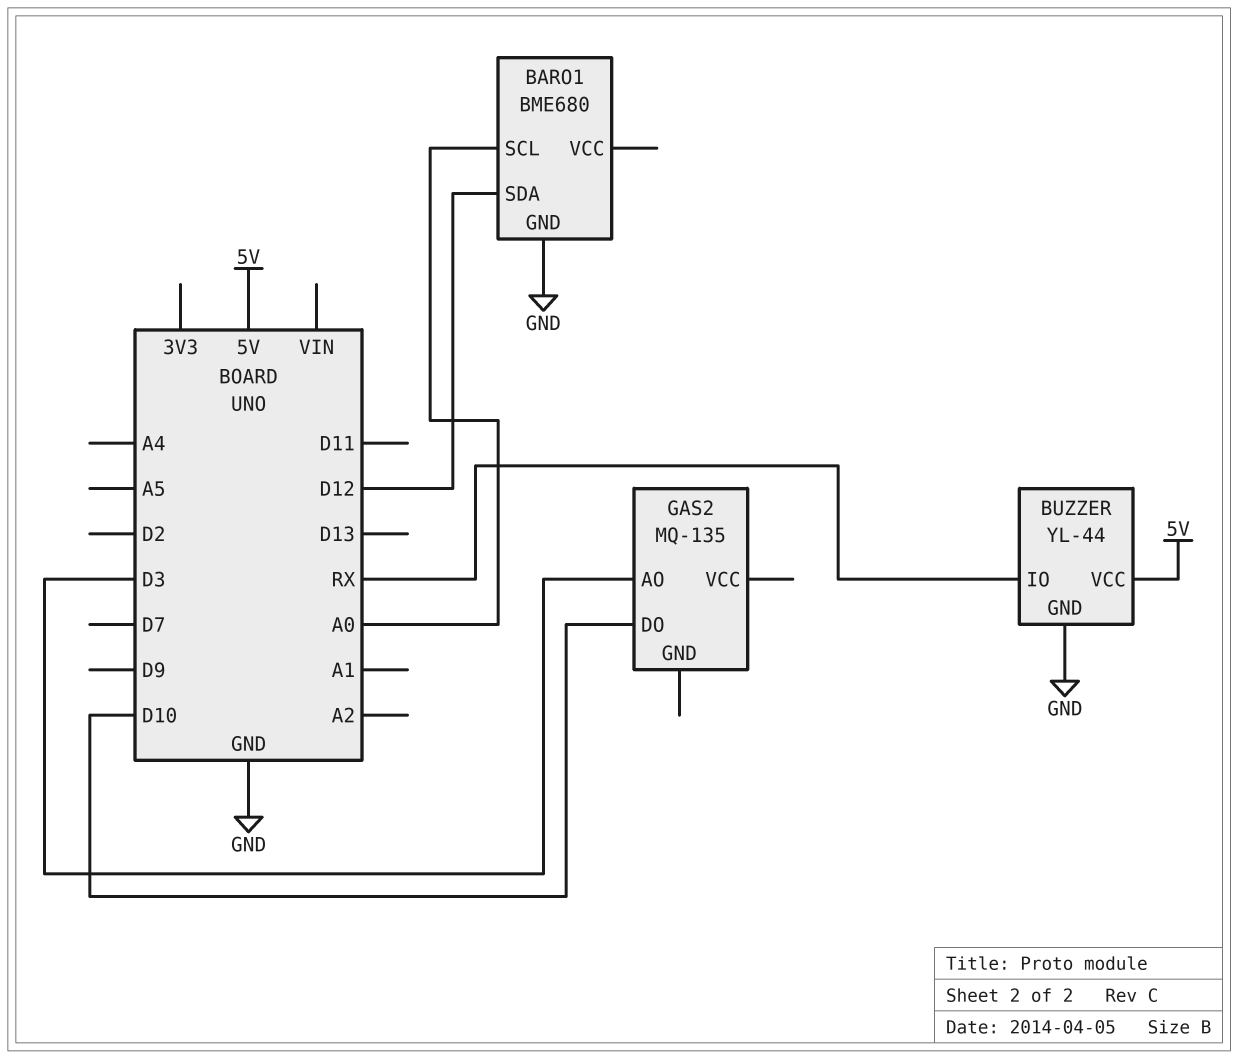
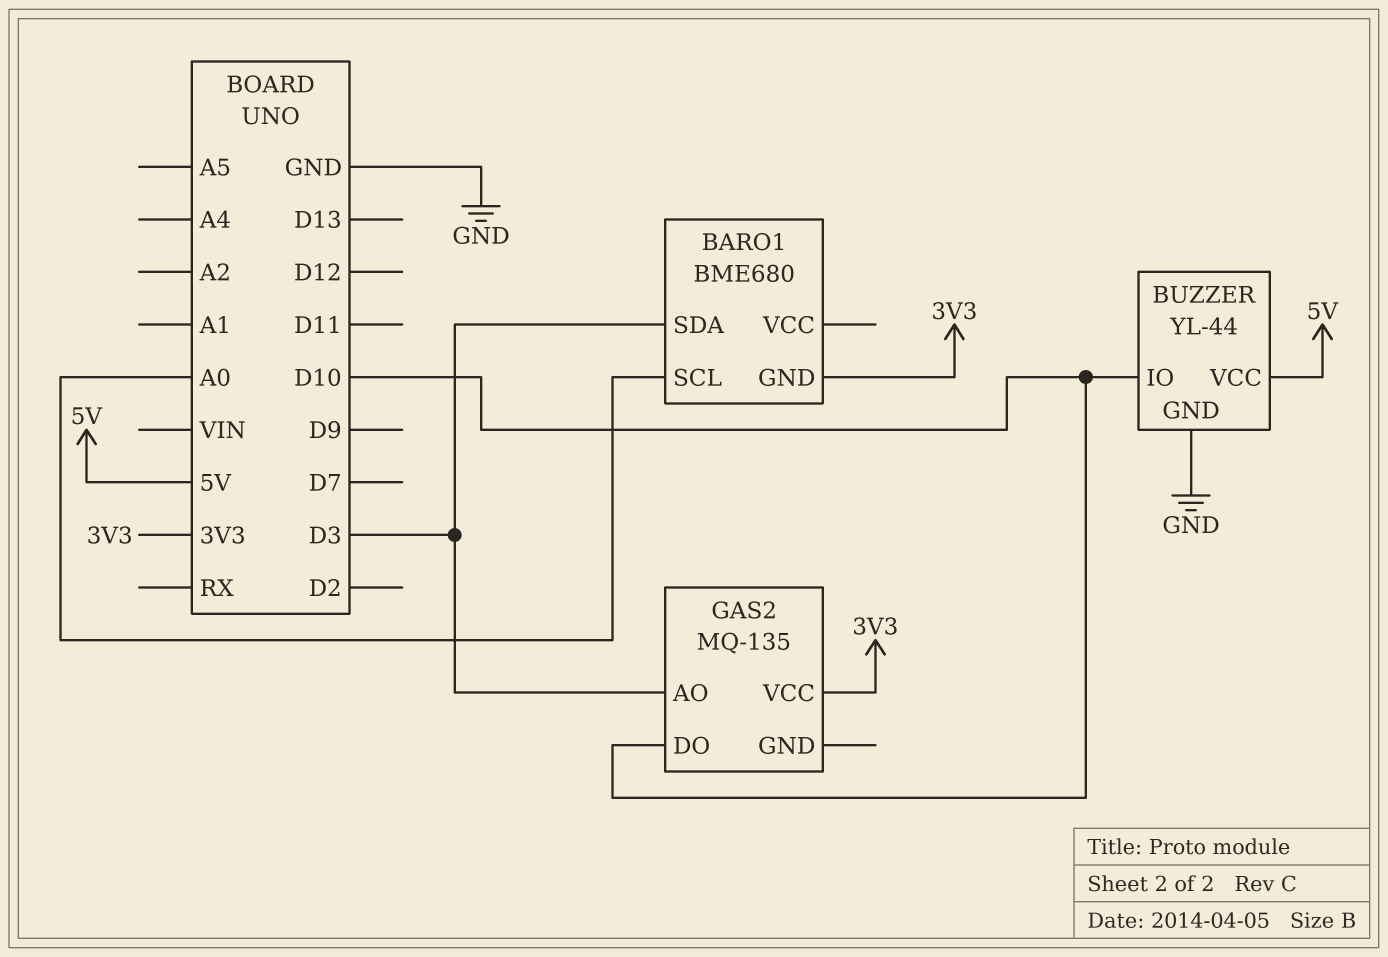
BARO1 pin GND: GND -> 3V3
BARO1 pin SDA: D12 -> D3
BUZZER pin IO: RX -> D10
GAS2 pin VCC: none -> 3V3

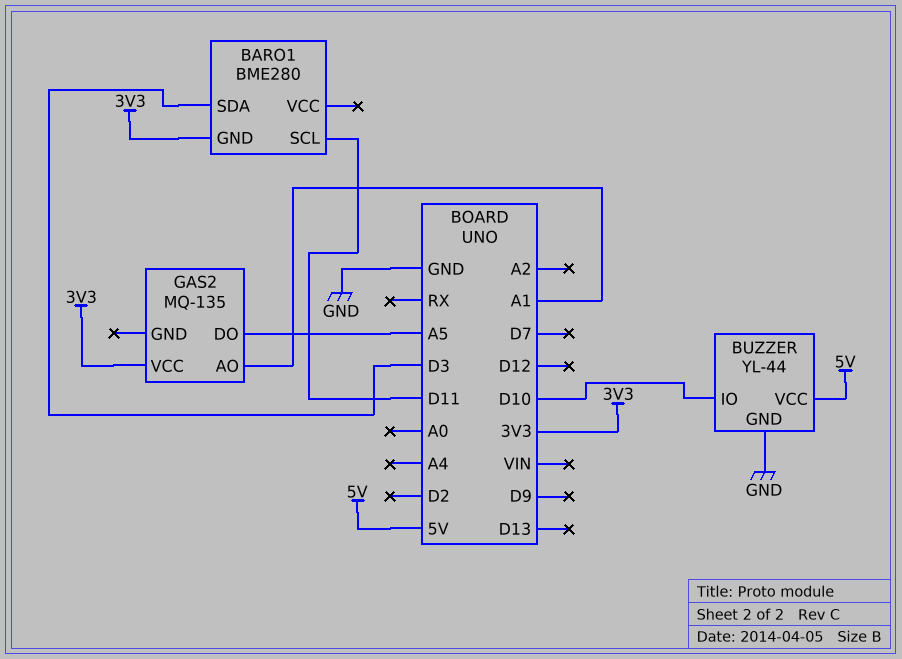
BARO1: BME680 -> BME280
BARO1 pin SCL: A0 -> D11
GAS2 pin AO: D3 -> A1
GAS2 pin DO: D10 -> A5

